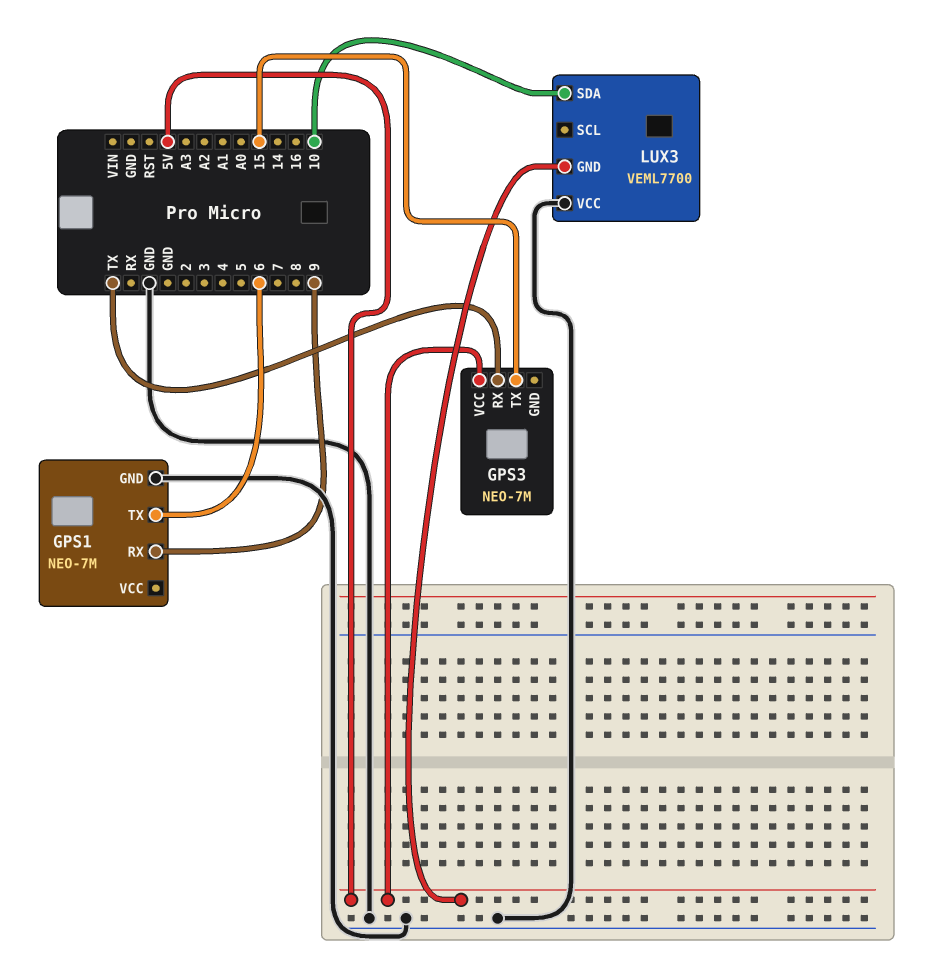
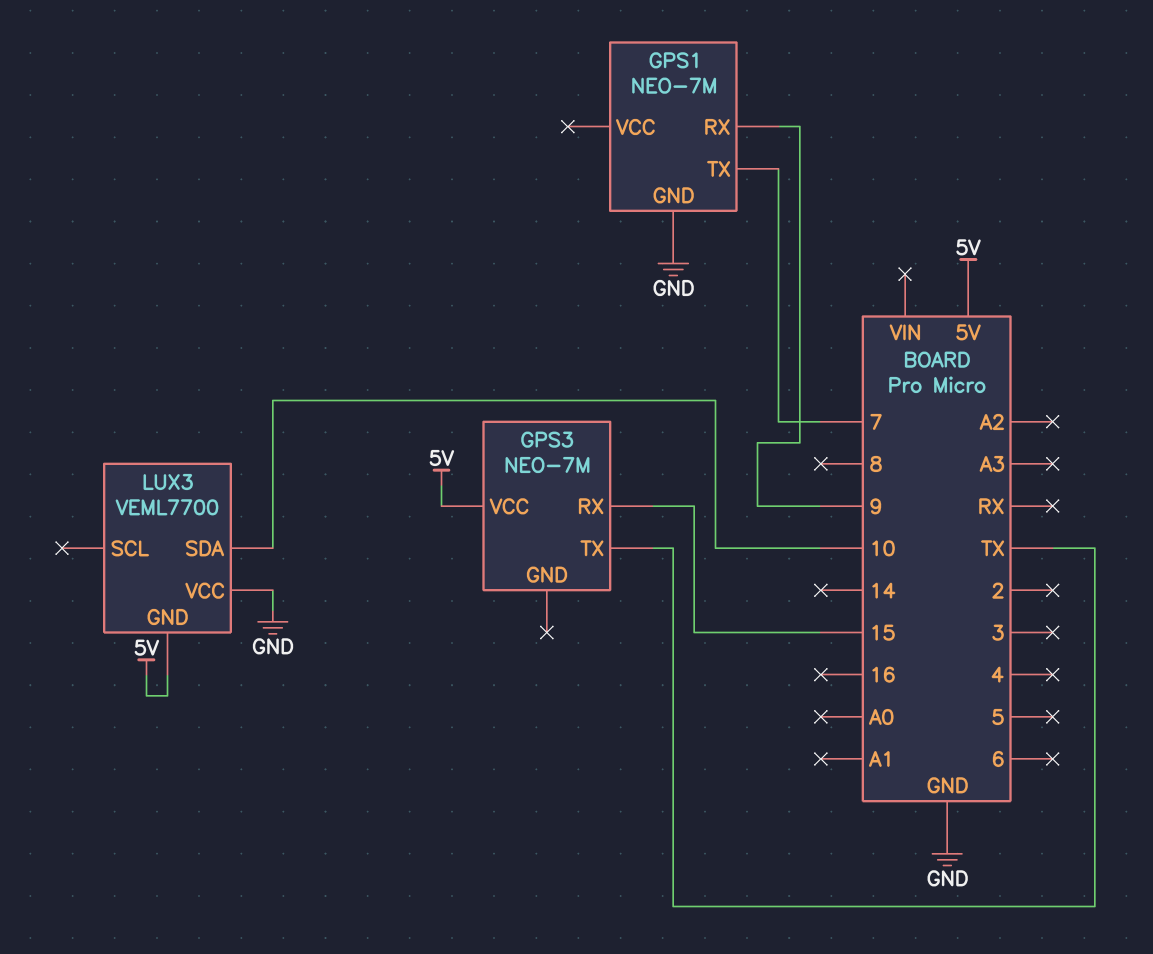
GPS1 pin TX: 6 -> 7
GPS3 pin RX: TX -> 15
GPS3 pin TX: 15 -> TX

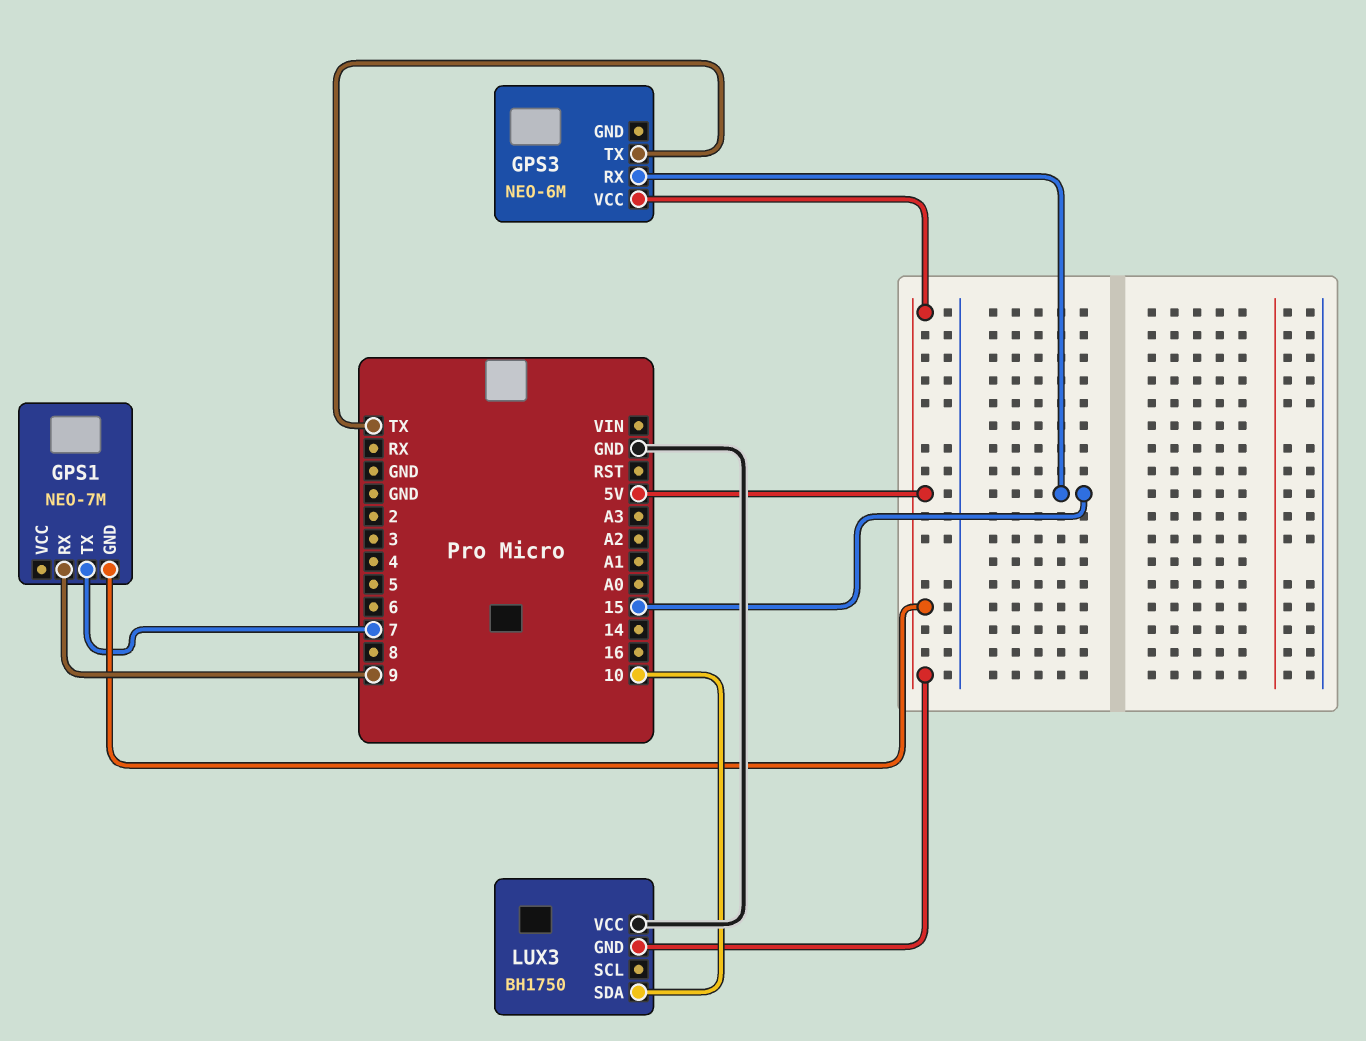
GPS1 pin GND: GND -> 5V
GPS3: NEO-7M -> NEO-6M
LUX3: VEML7700 -> BH1750

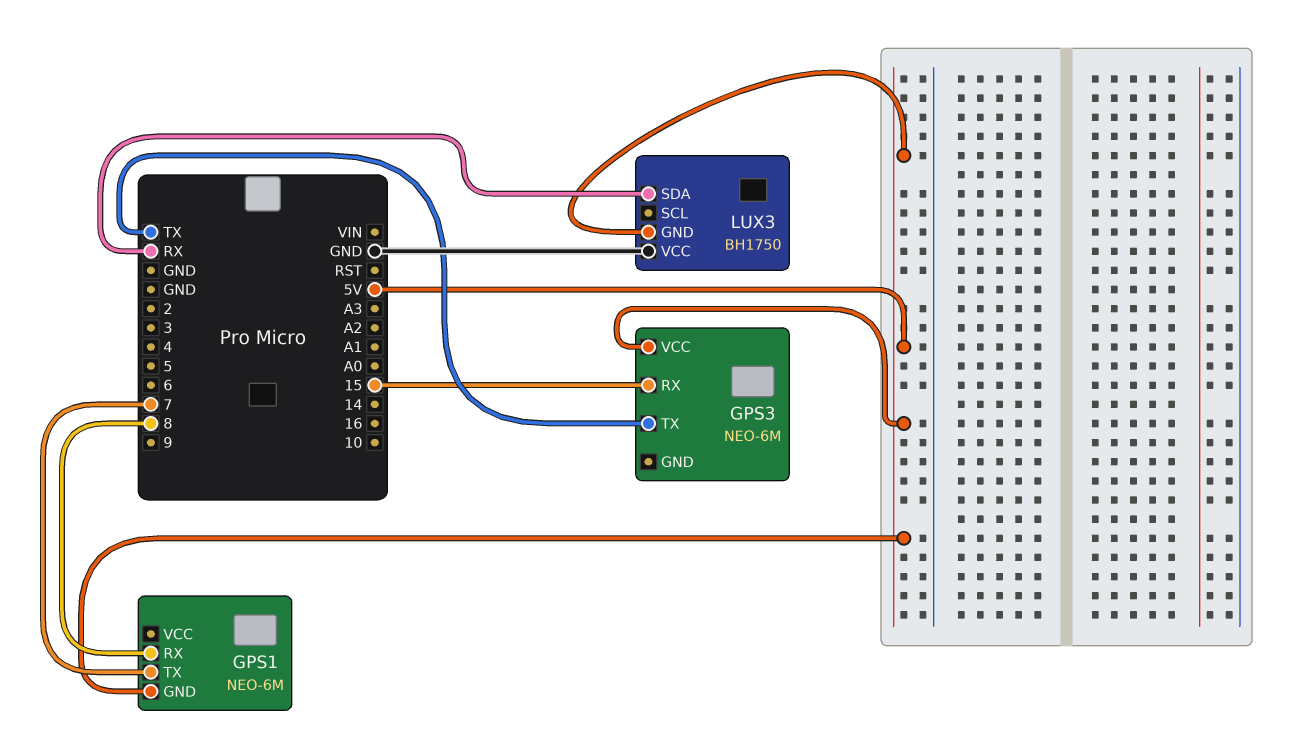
GPS1: NEO-7M -> NEO-6M
GPS1 pin RX: 9 -> 8
LUX3 pin SDA: 10 -> RX

